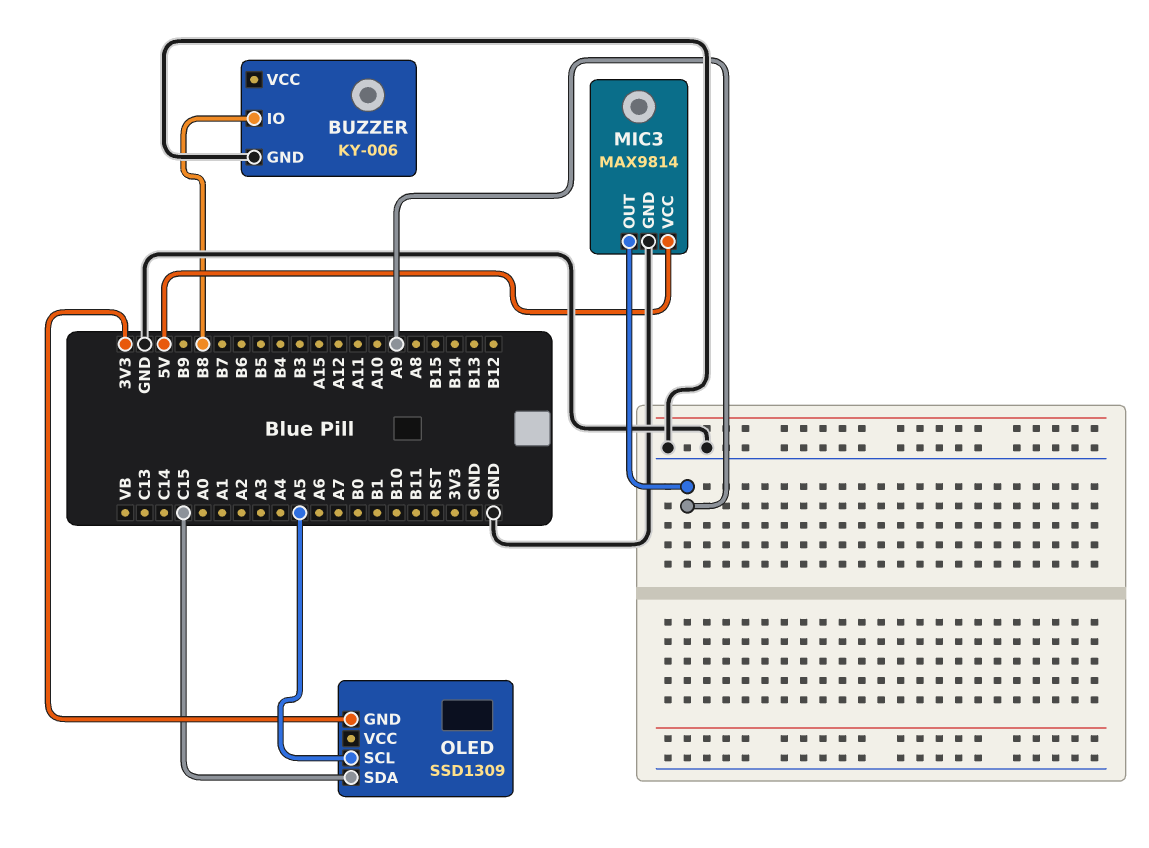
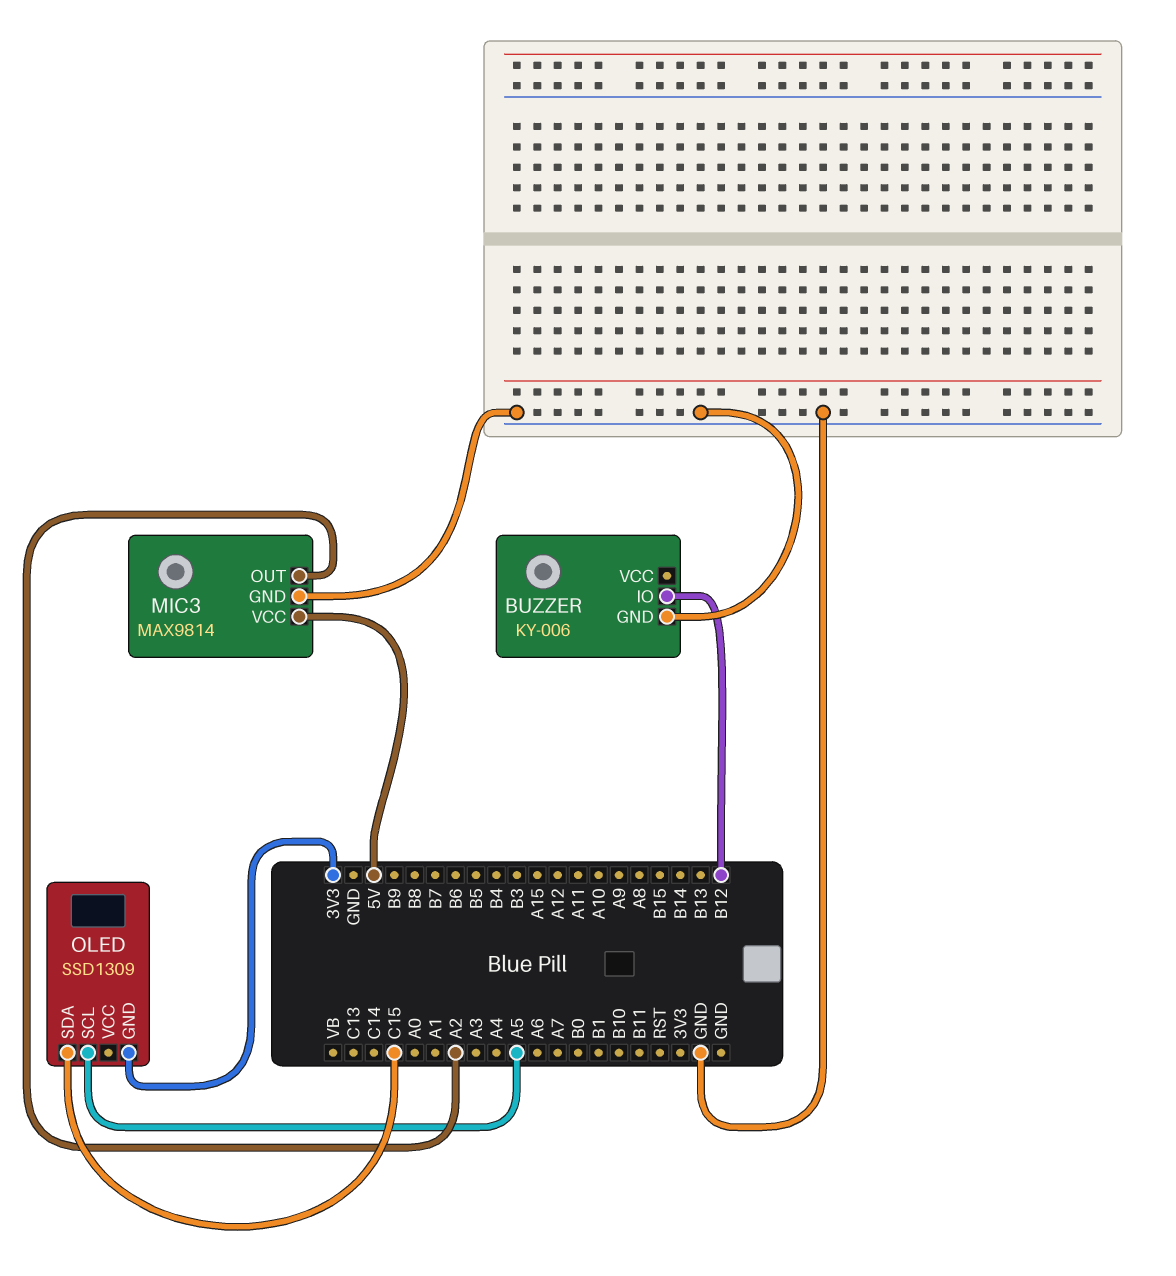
BUZZER pin IO: B8 -> B12
MIC3 pin OUT: A9 -> A2

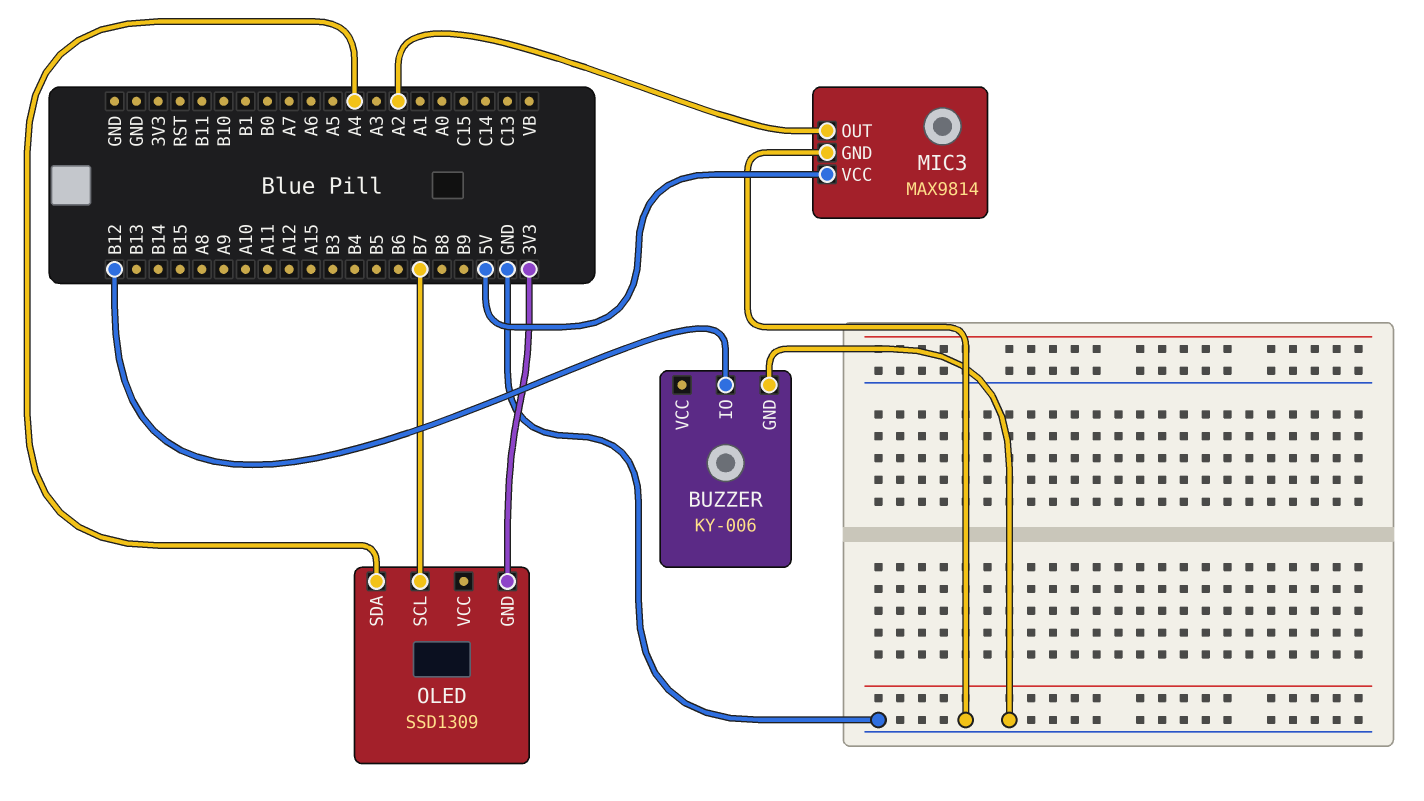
OLED pin SCL: A5 -> B7
OLED pin SDA: C15 -> A4

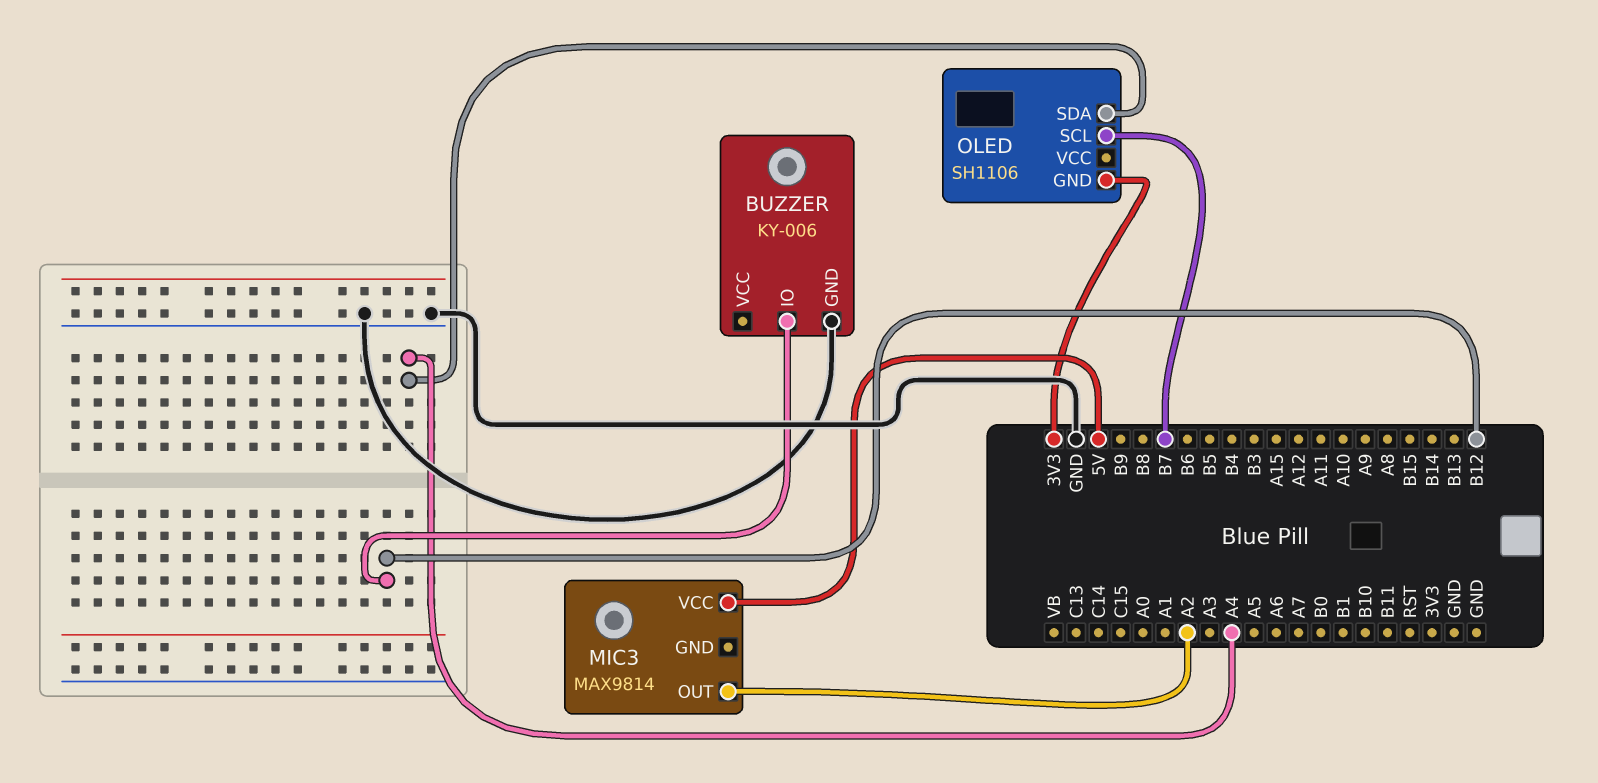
MIC3 pin GND: GND -> none
OLED: SSD1309 -> SH1106

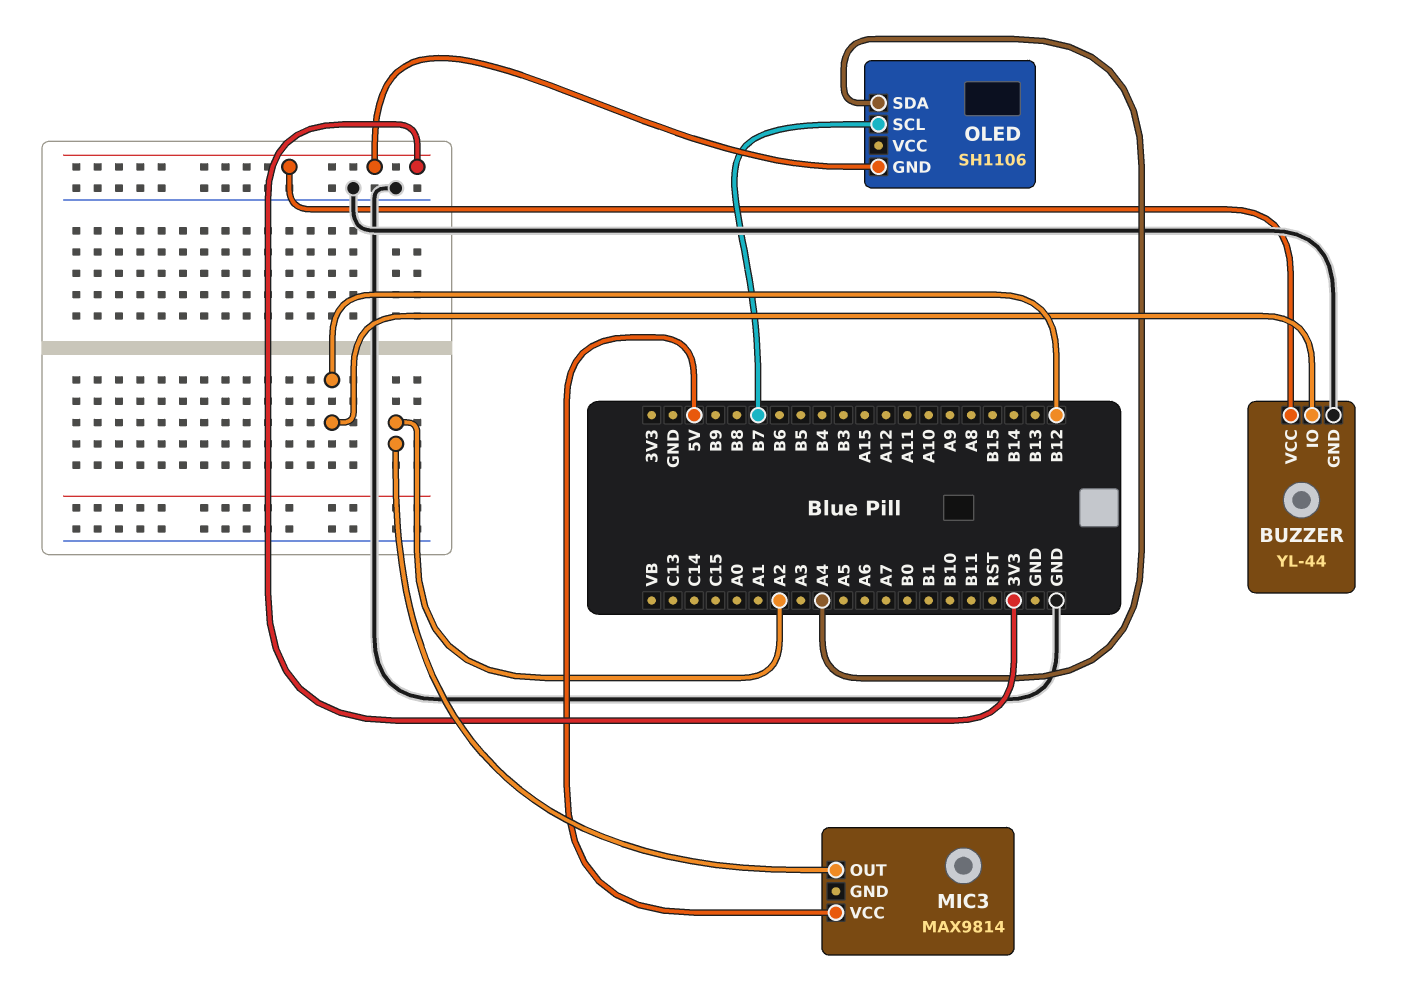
BUZZER: KY-006 -> YL-44
BUZZER pin VCC: none -> 3V3

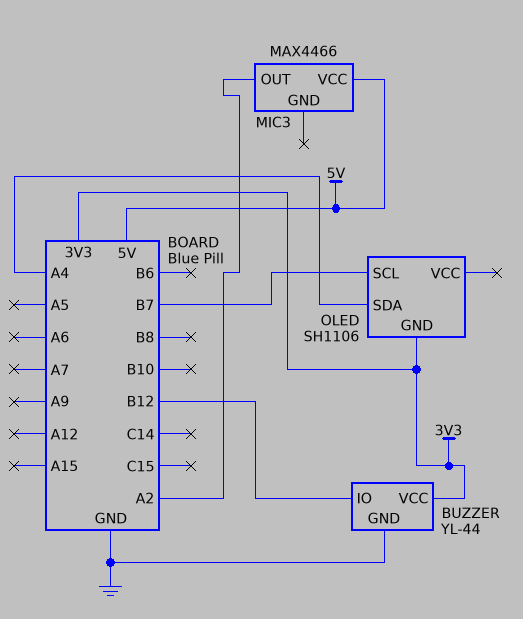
MIC3: MAX9814 -> MAX4466

